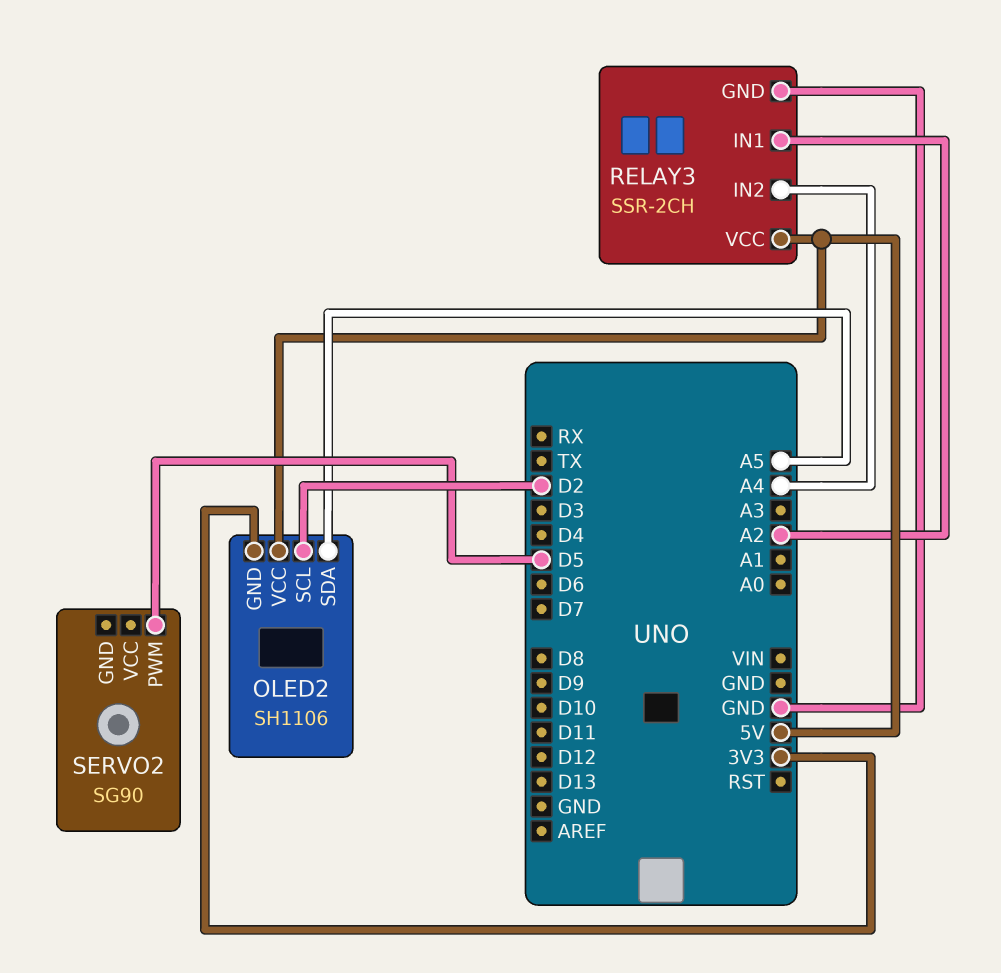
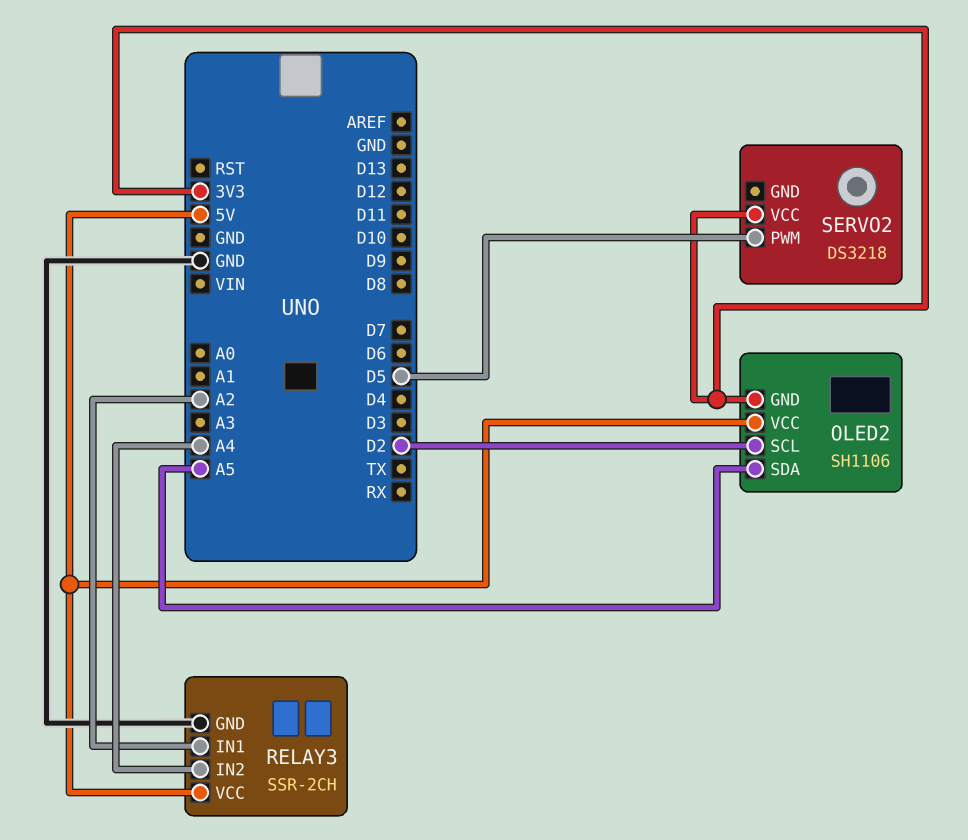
SERVO2: SG90 -> DS3218
SERVO2 pin VCC: none -> 3V3

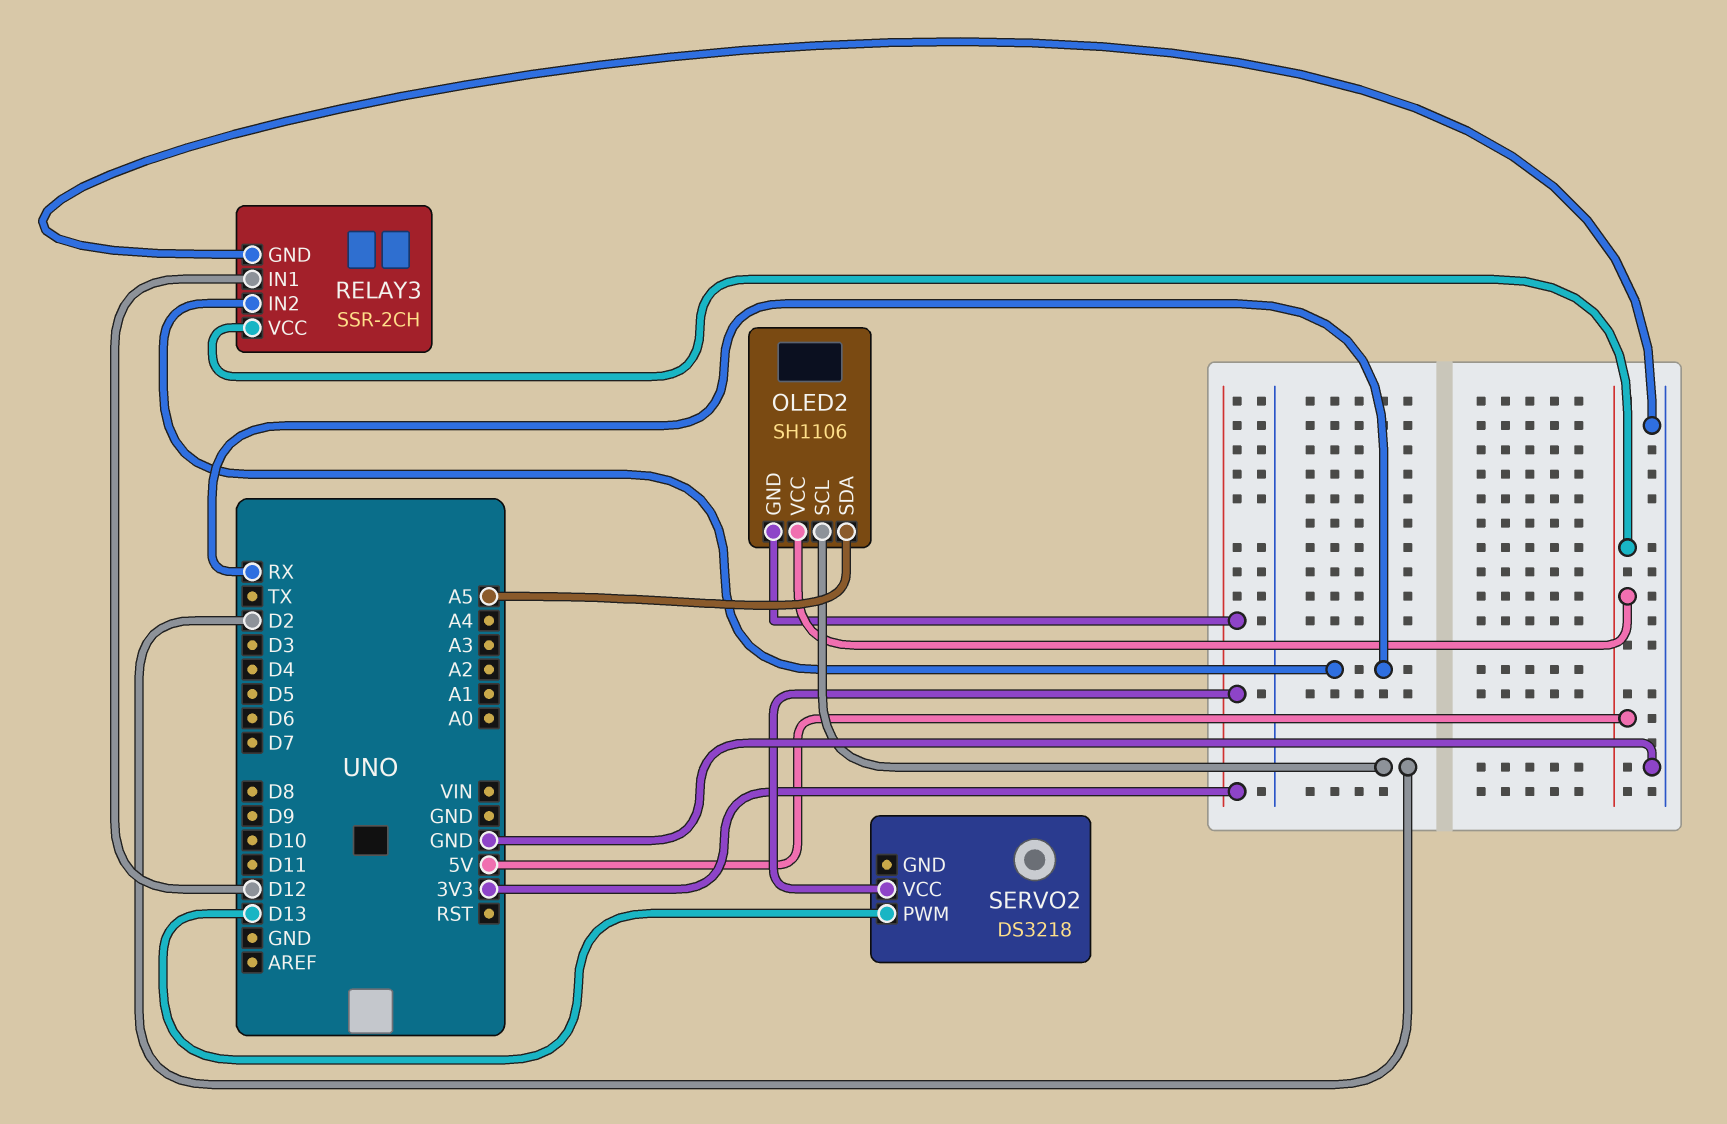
RELAY3 pin IN1: A2 -> D12
RELAY3 pin IN2: A4 -> RX
SERVO2 pin PWM: D5 -> D13

